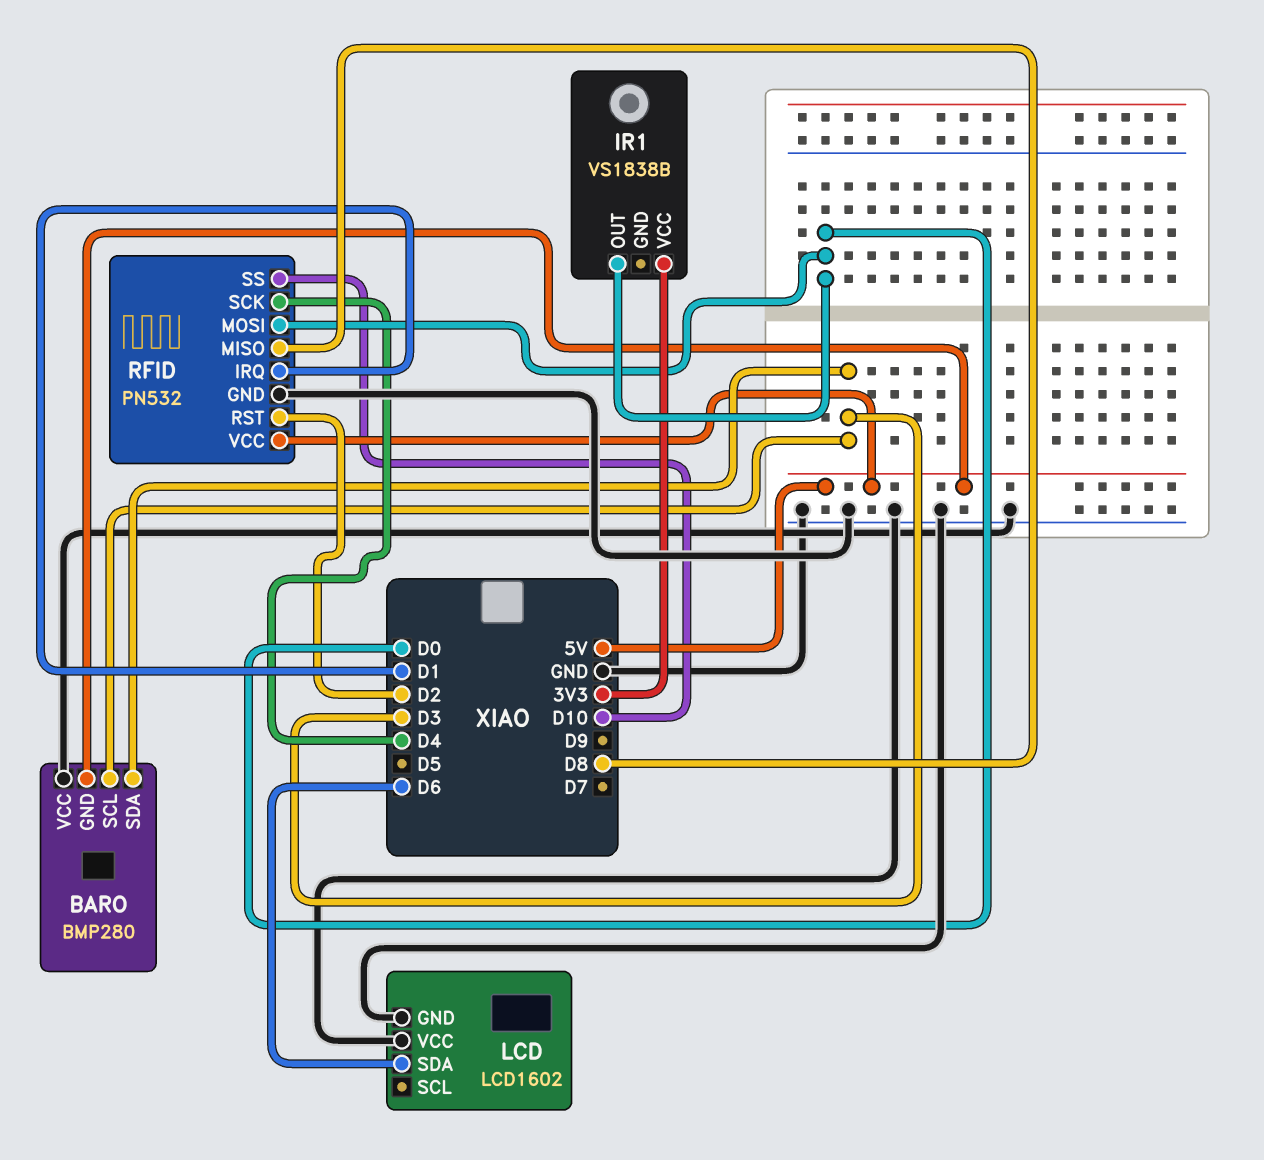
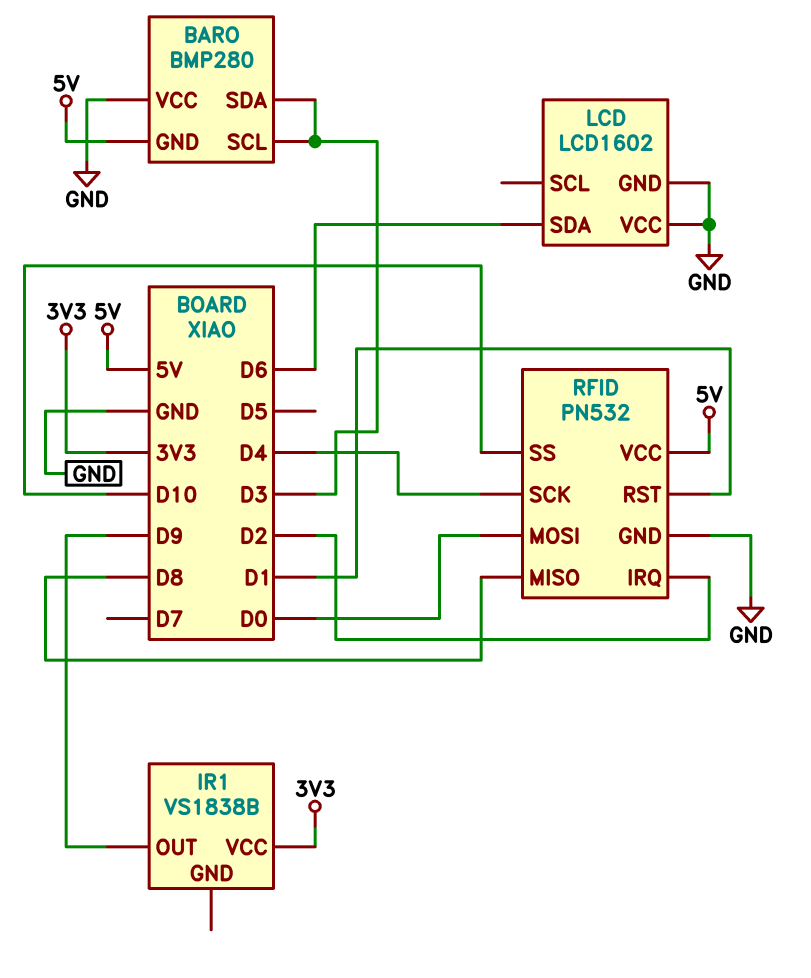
IR1 pin OUT: D0 -> D9
RFID pin IRQ: D1 -> D2
RFID pin RST: D2 -> D1

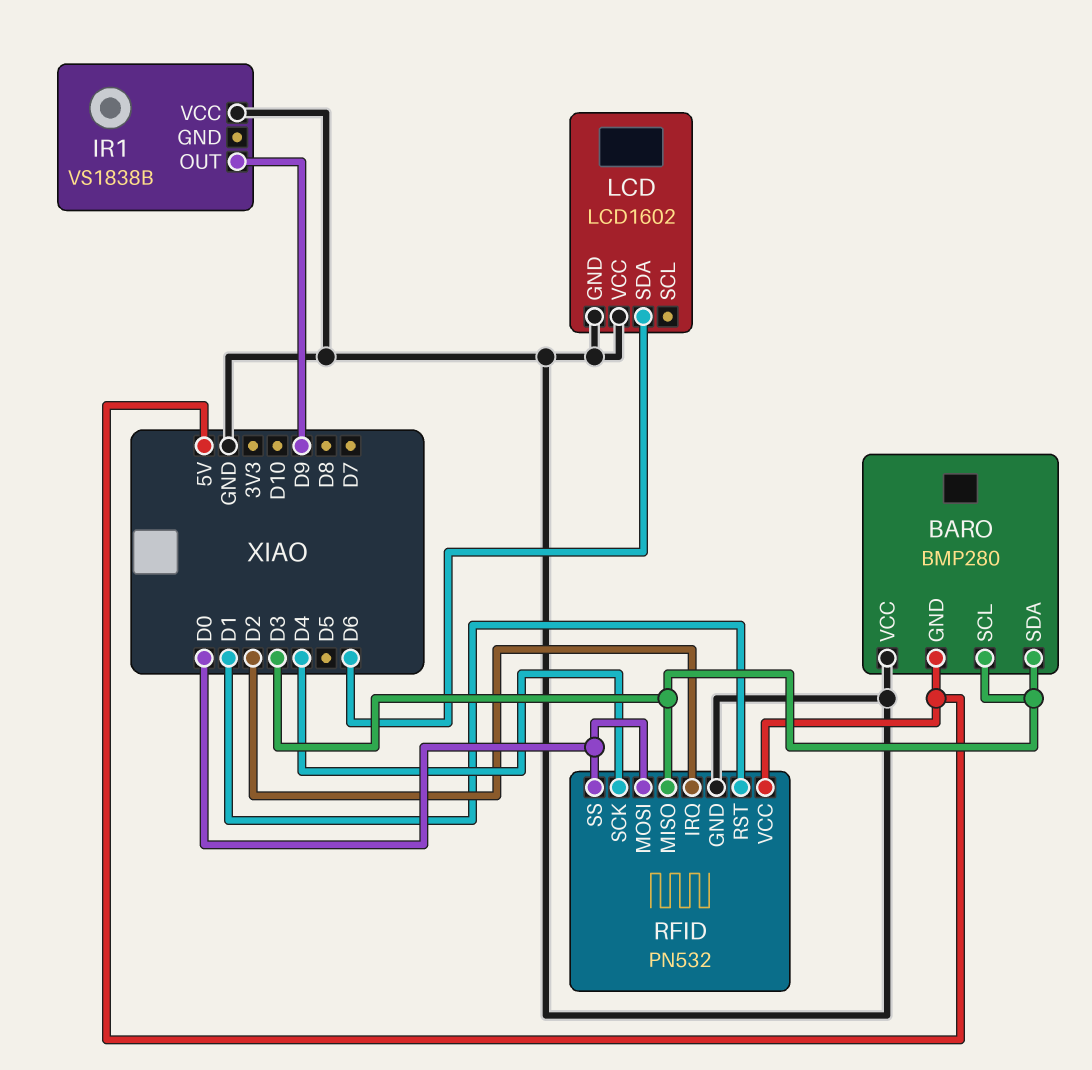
IR1 pin VCC: 3V3 -> GND
RFID pin MISO: D8 -> D3
RFID pin SS: D10 -> D0

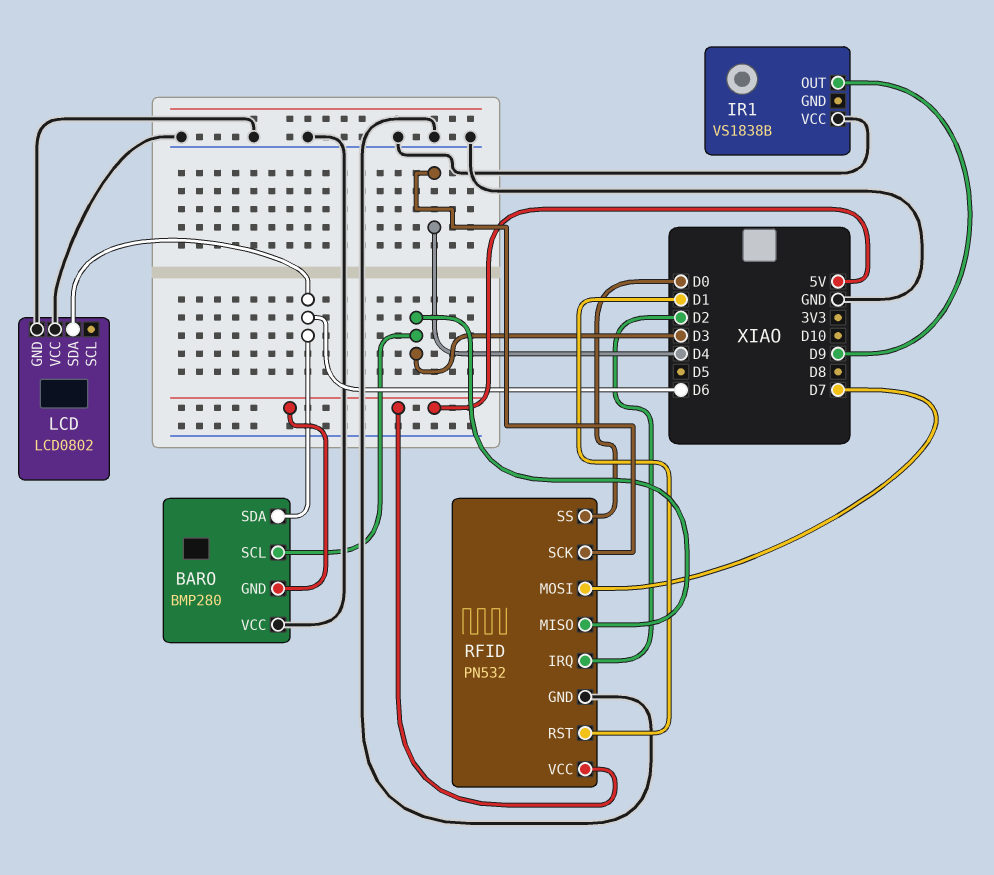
BARO pin SDA: D3 -> D6
LCD: LCD1602 -> LCD0802
RFID pin MOSI: D0 -> D7

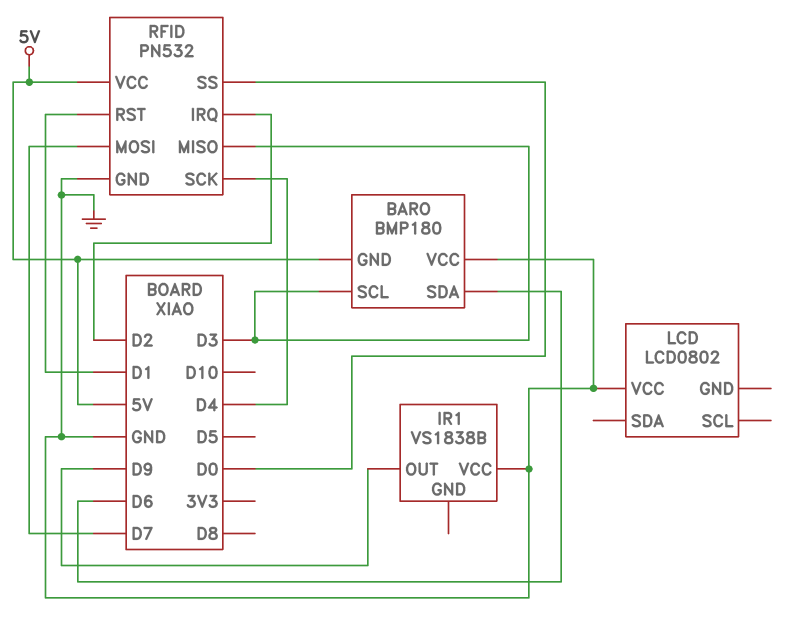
BARO: BMP280 -> BMP180
LCD pin GND: GND -> none
LCD pin SDA: D6 -> none

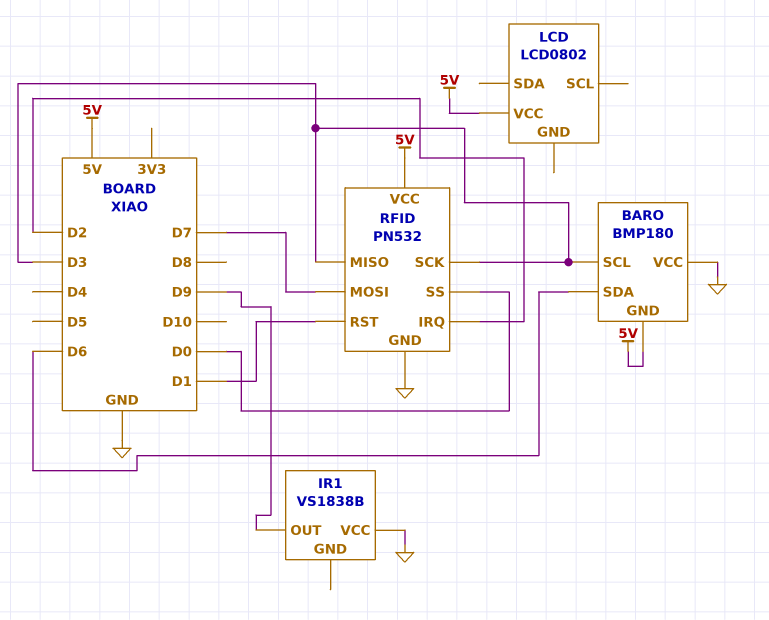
LCD pin VCC: GND -> 5V
RFID pin SCK: D4 -> D3

